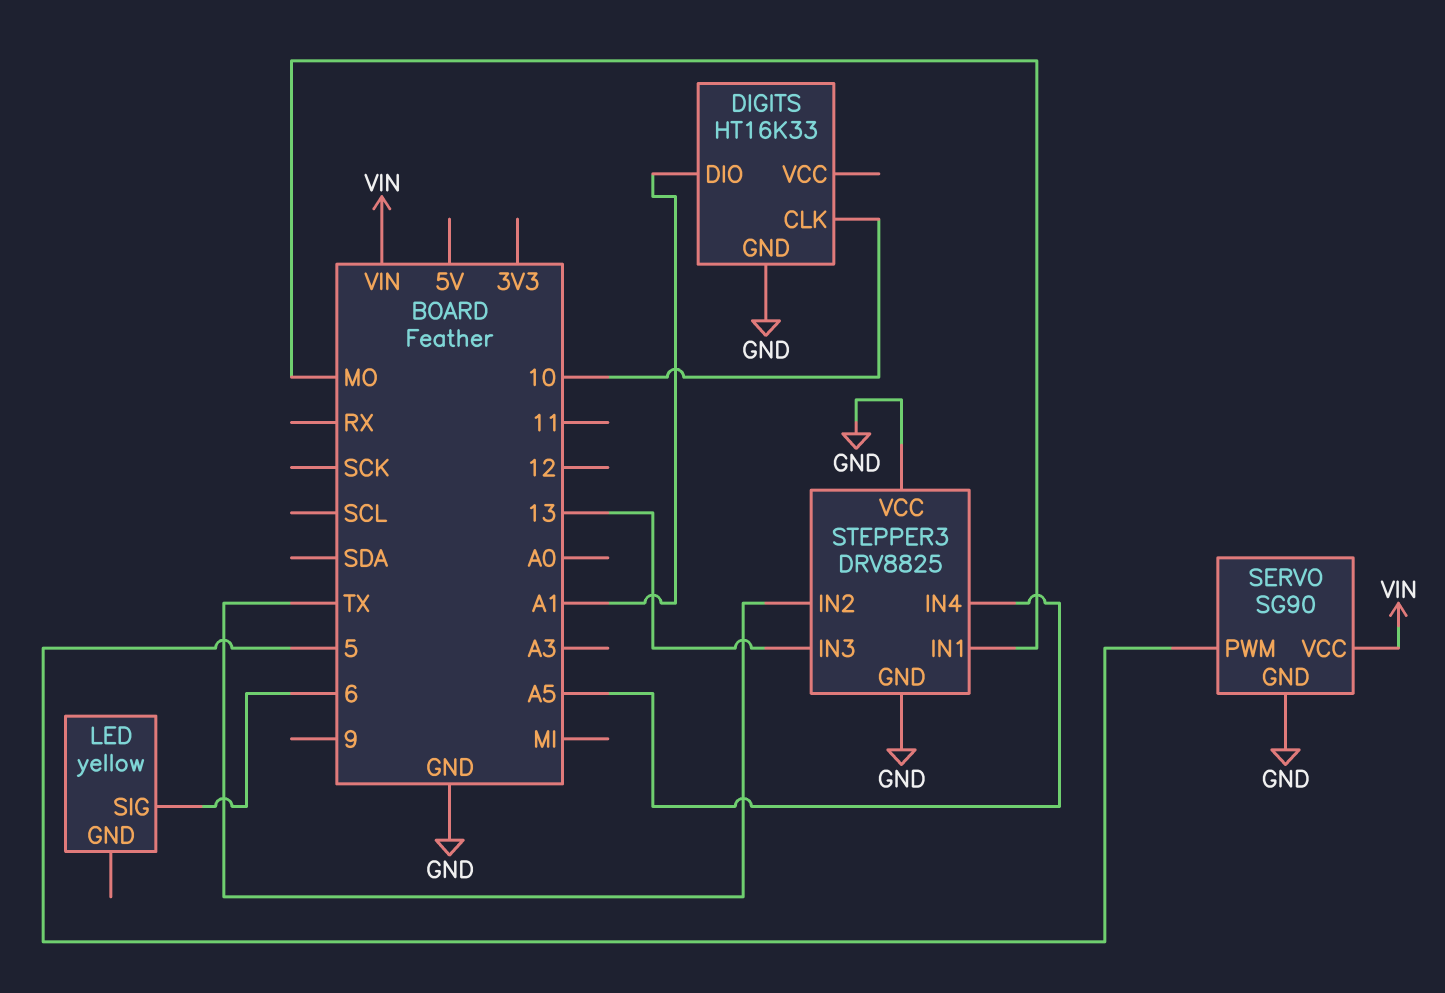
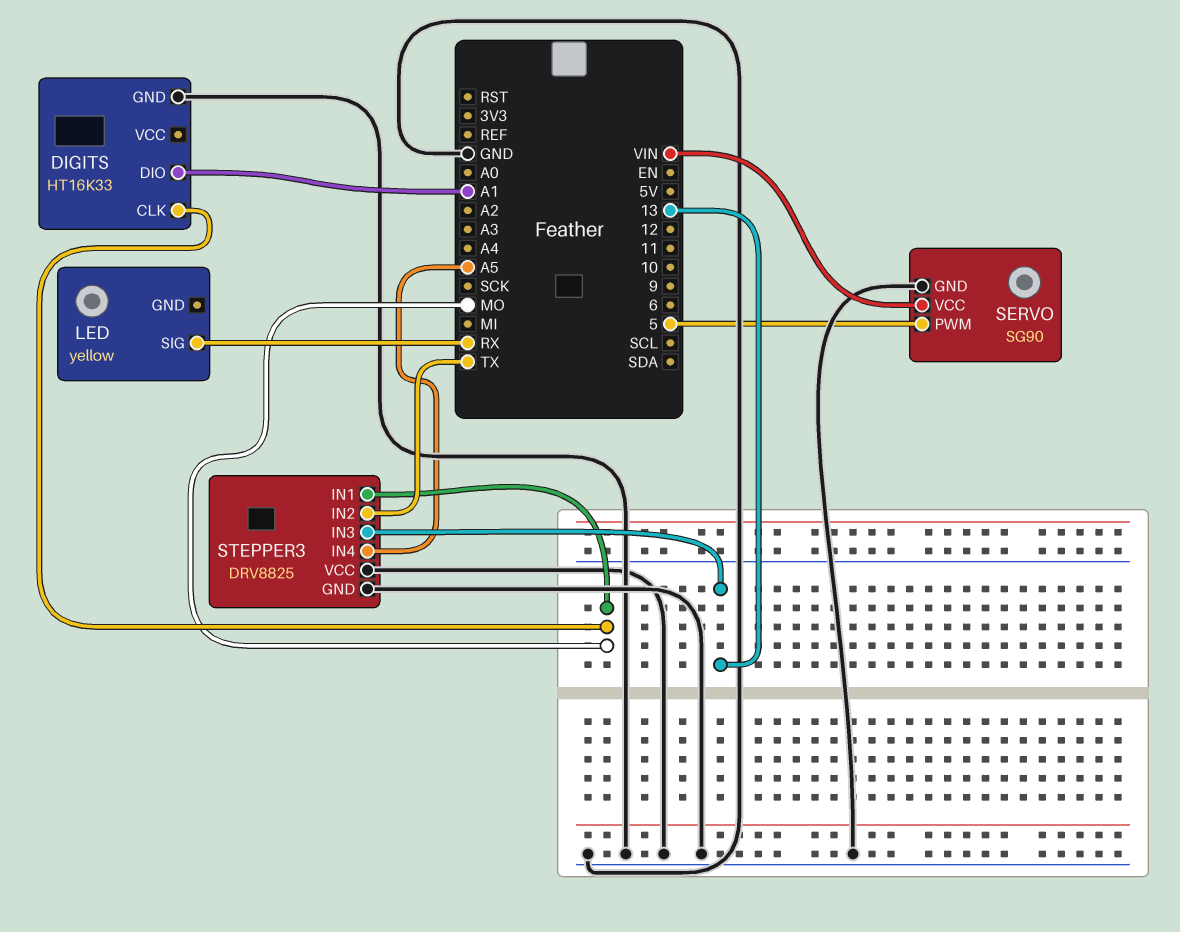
DIGITS pin CLK: 10 -> MO
LED pin SIG: 6 -> RX

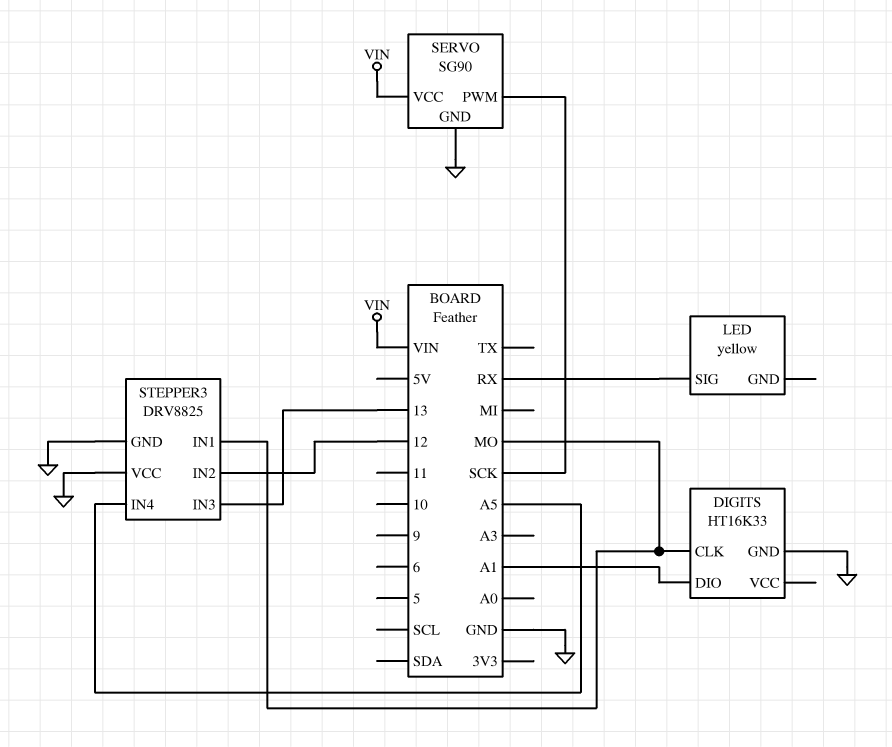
SERVO pin PWM: 5 -> SCK
STEPPER3 pin IN2: TX -> 12

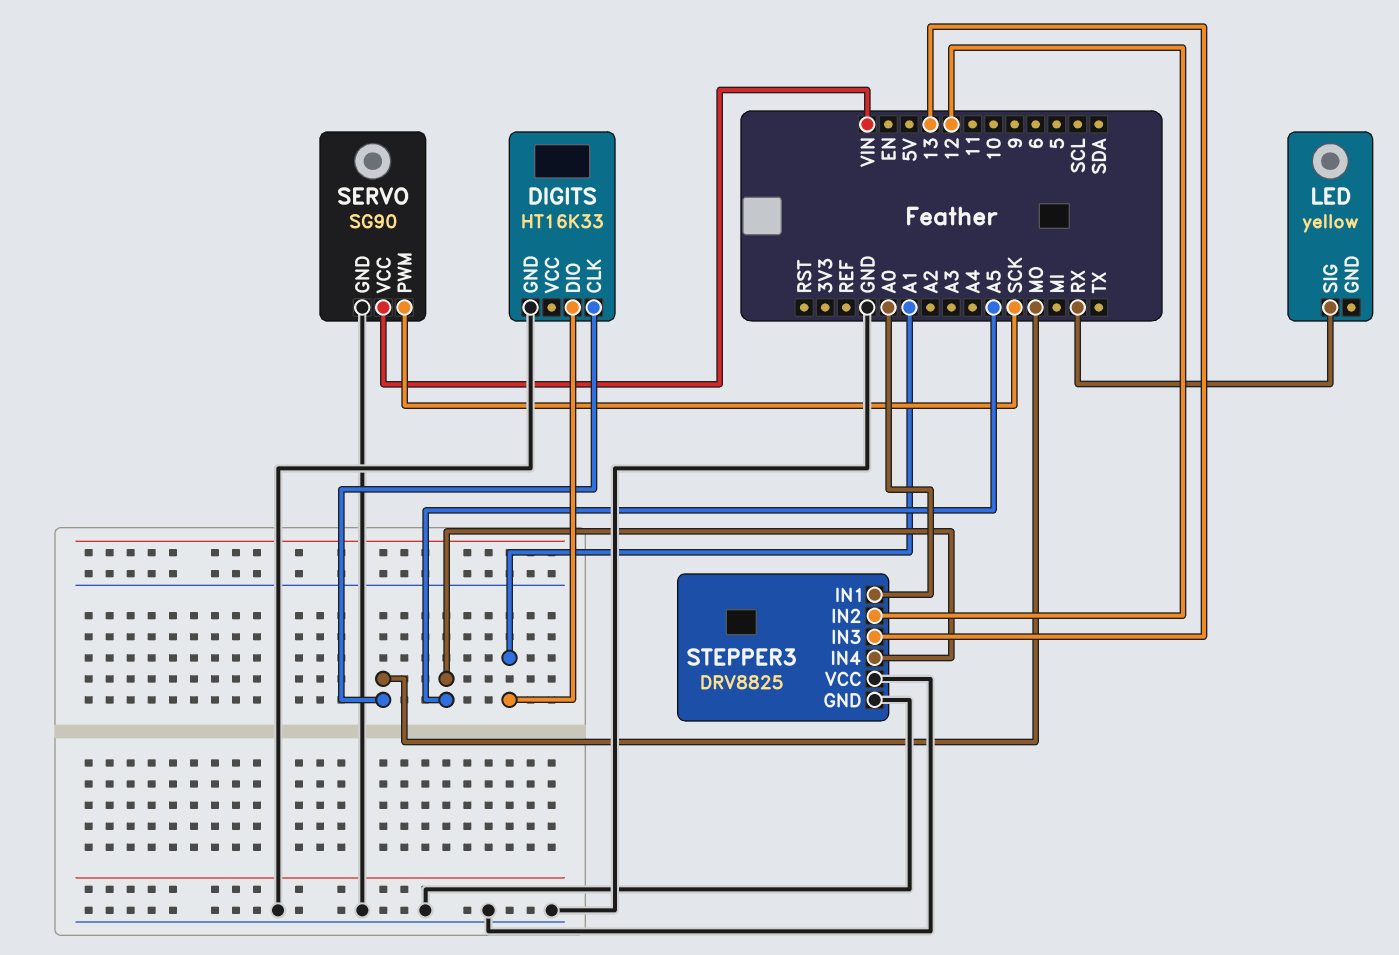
STEPPER3 pin IN1: MO -> A0

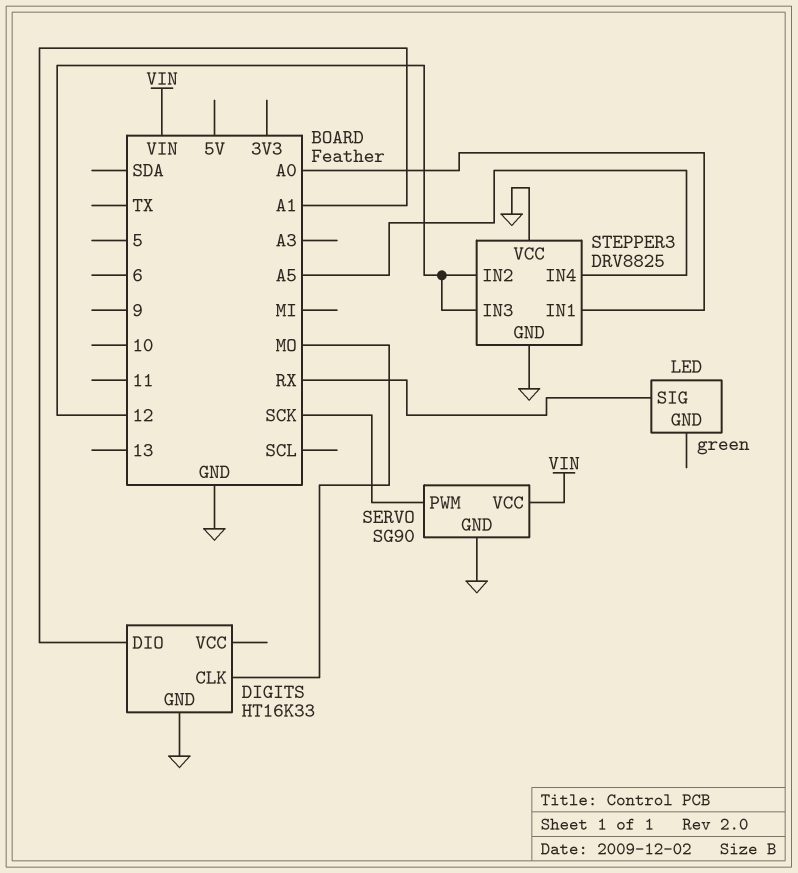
LED: yellow -> green
STEPPER3 pin IN3: 13 -> 12

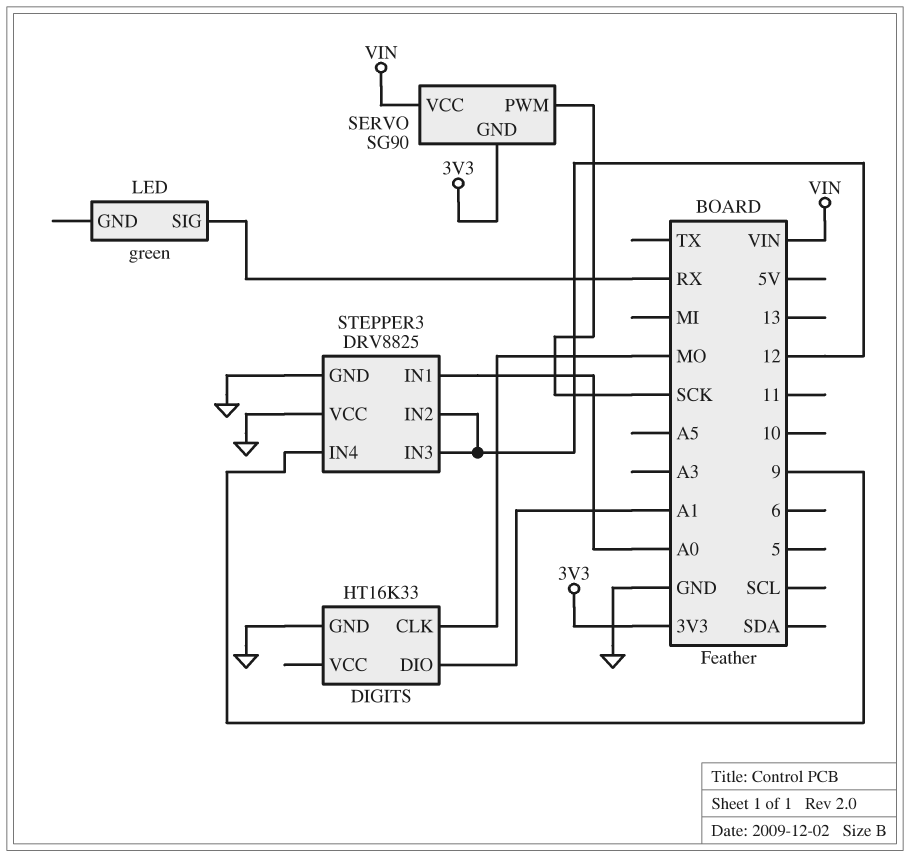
SERVO pin GND: GND -> 3V3
STEPPER3 pin IN4: A5 -> 9

